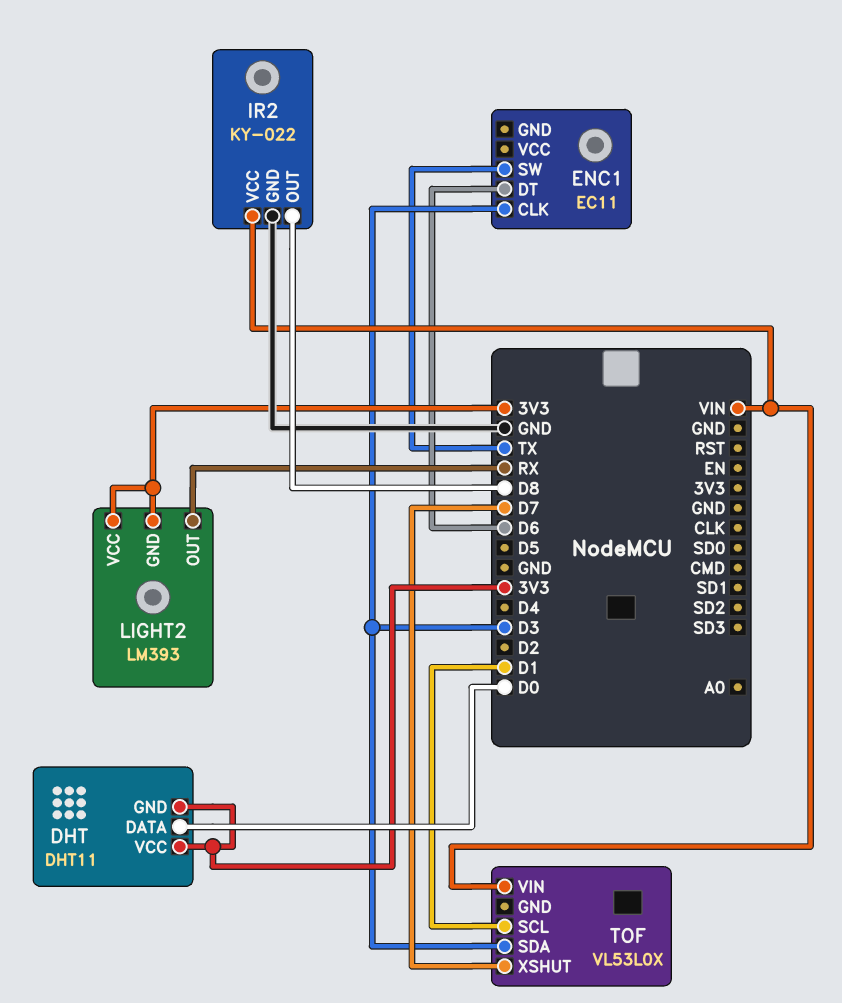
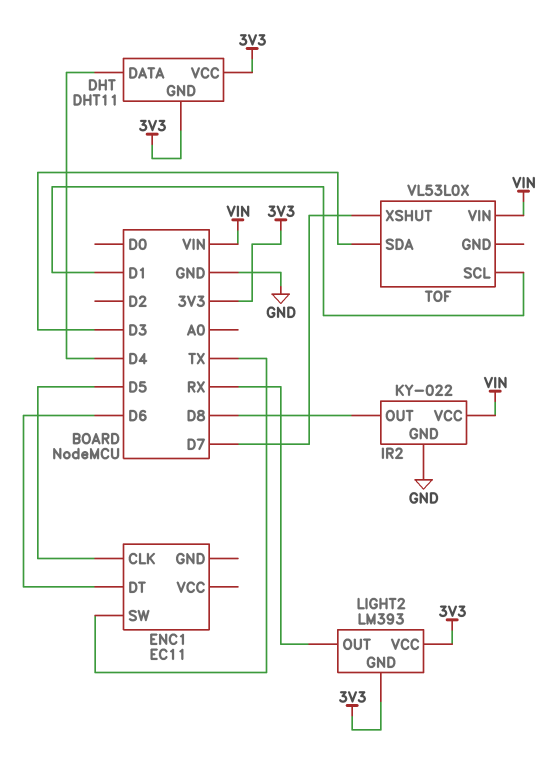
DHT pin DATA: D0 -> D4
ENC1 pin CLK: D3 -> D5

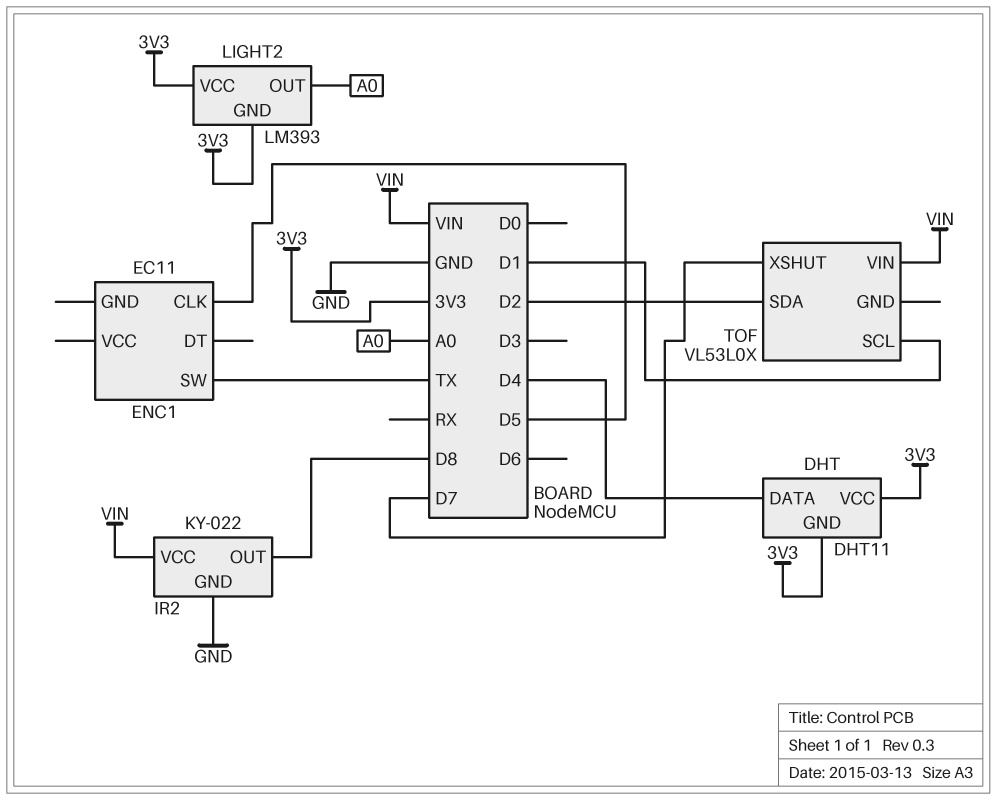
ENC1 pin DT: D6 -> none
LIGHT2 pin OUT: RX -> A0
TOF pin SDA: D3 -> D2

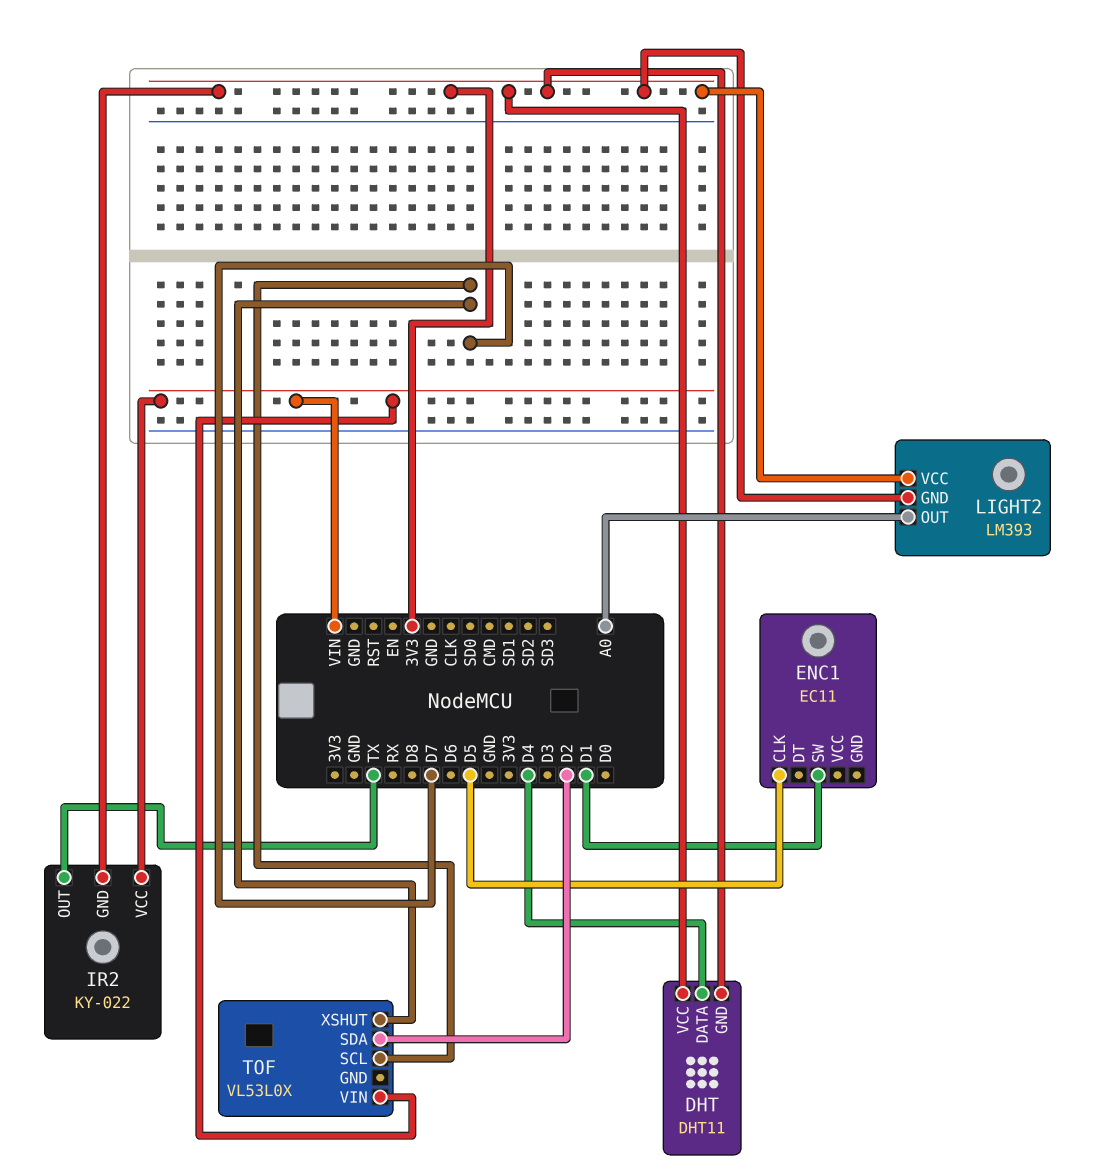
ENC1 pin SW: TX -> D1
IR2 pin GND: GND -> 3V3
IR2 pin OUT: D8 -> TX
TOF pin SCL: D1 -> D7

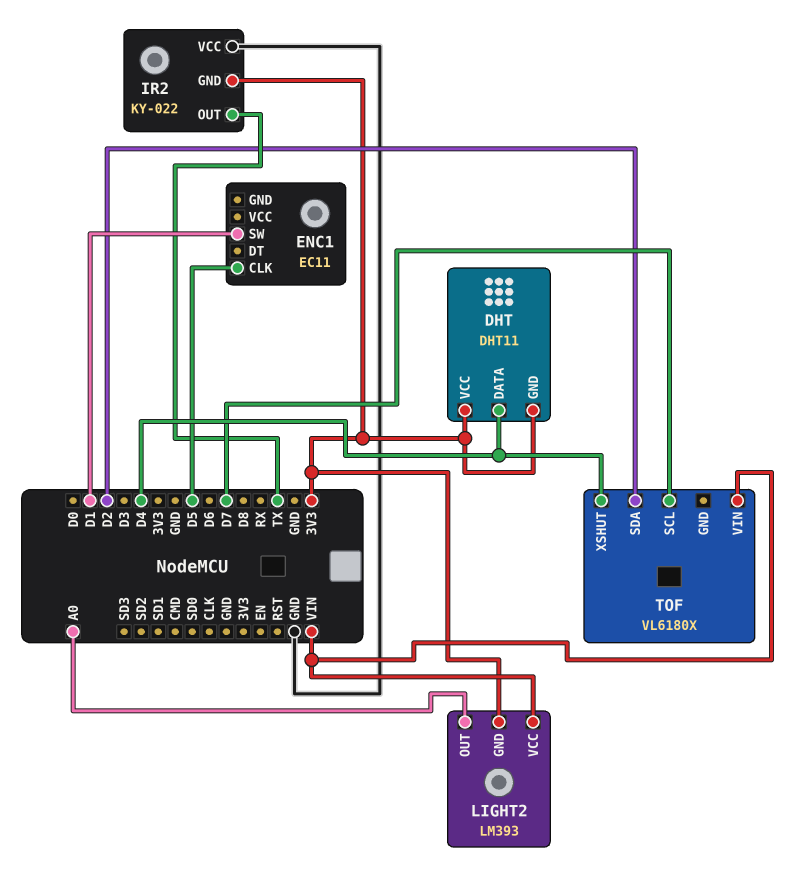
IR2 pin VCC: VIN -> GND
LIGHT2 pin VCC: 3V3 -> VIN
TOF: VL53L0X -> VL6180X
TOF pin XSHUT: D7 -> D4

